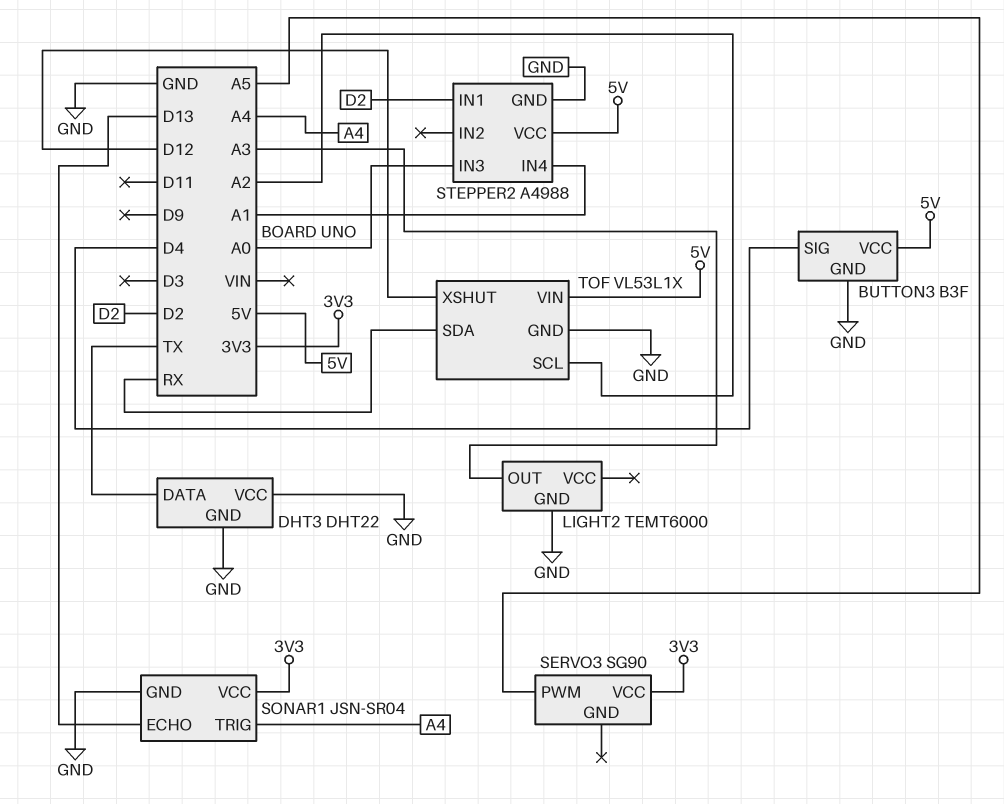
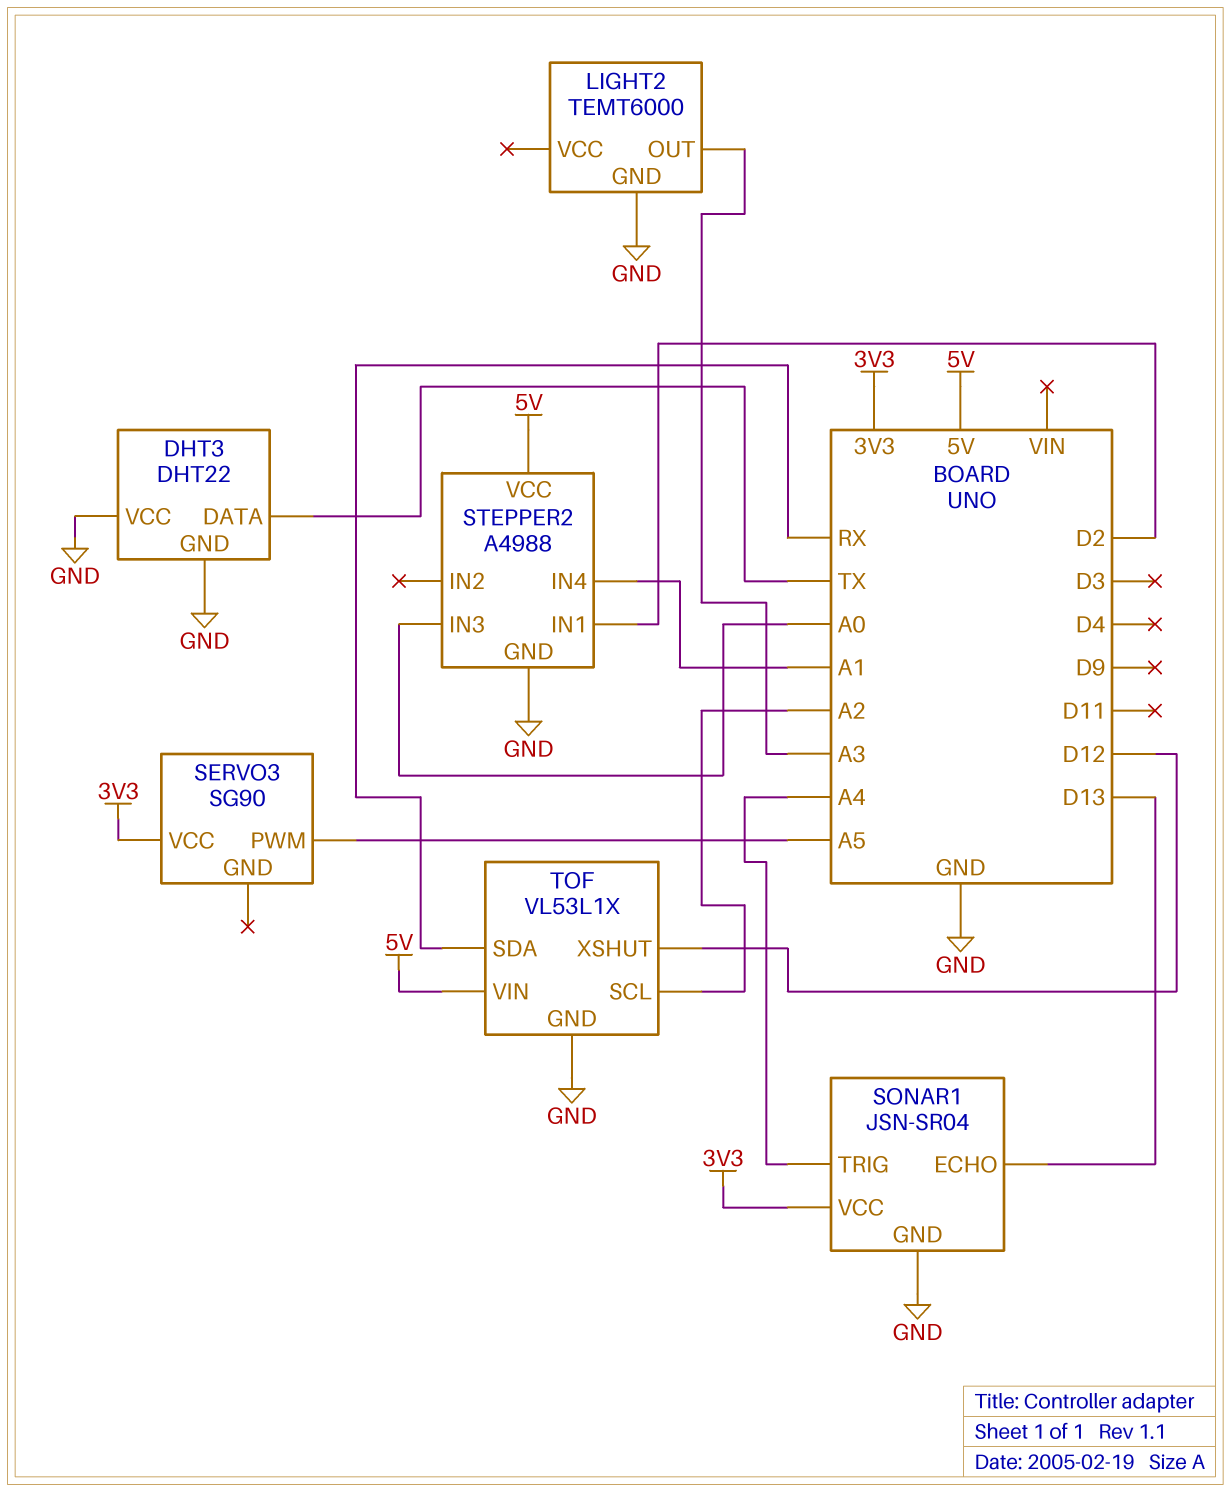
BUTTON3: B3F -> none
BUTTON3 pin GND: GND -> none
BUTTON3 pin SIG: D4 -> none
BUTTON3 pin VCC: 5V -> none

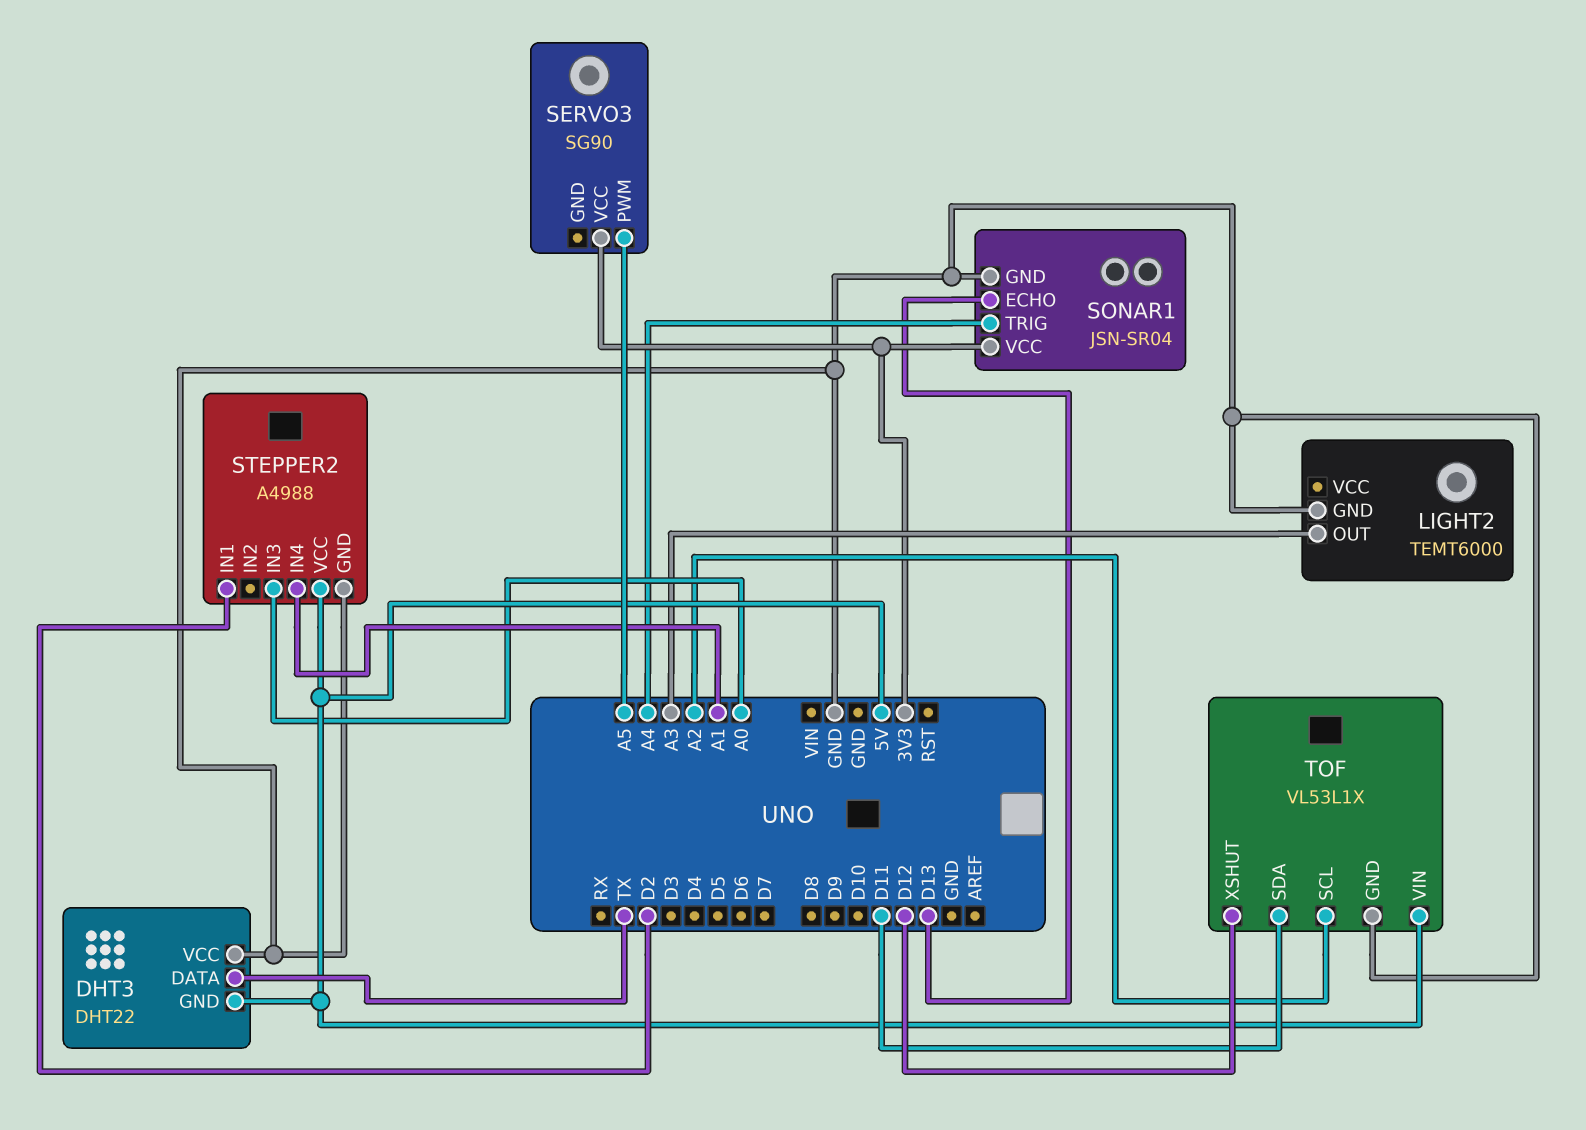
DHT3 pin GND: GND -> 5V
TOF pin SDA: RX -> D11

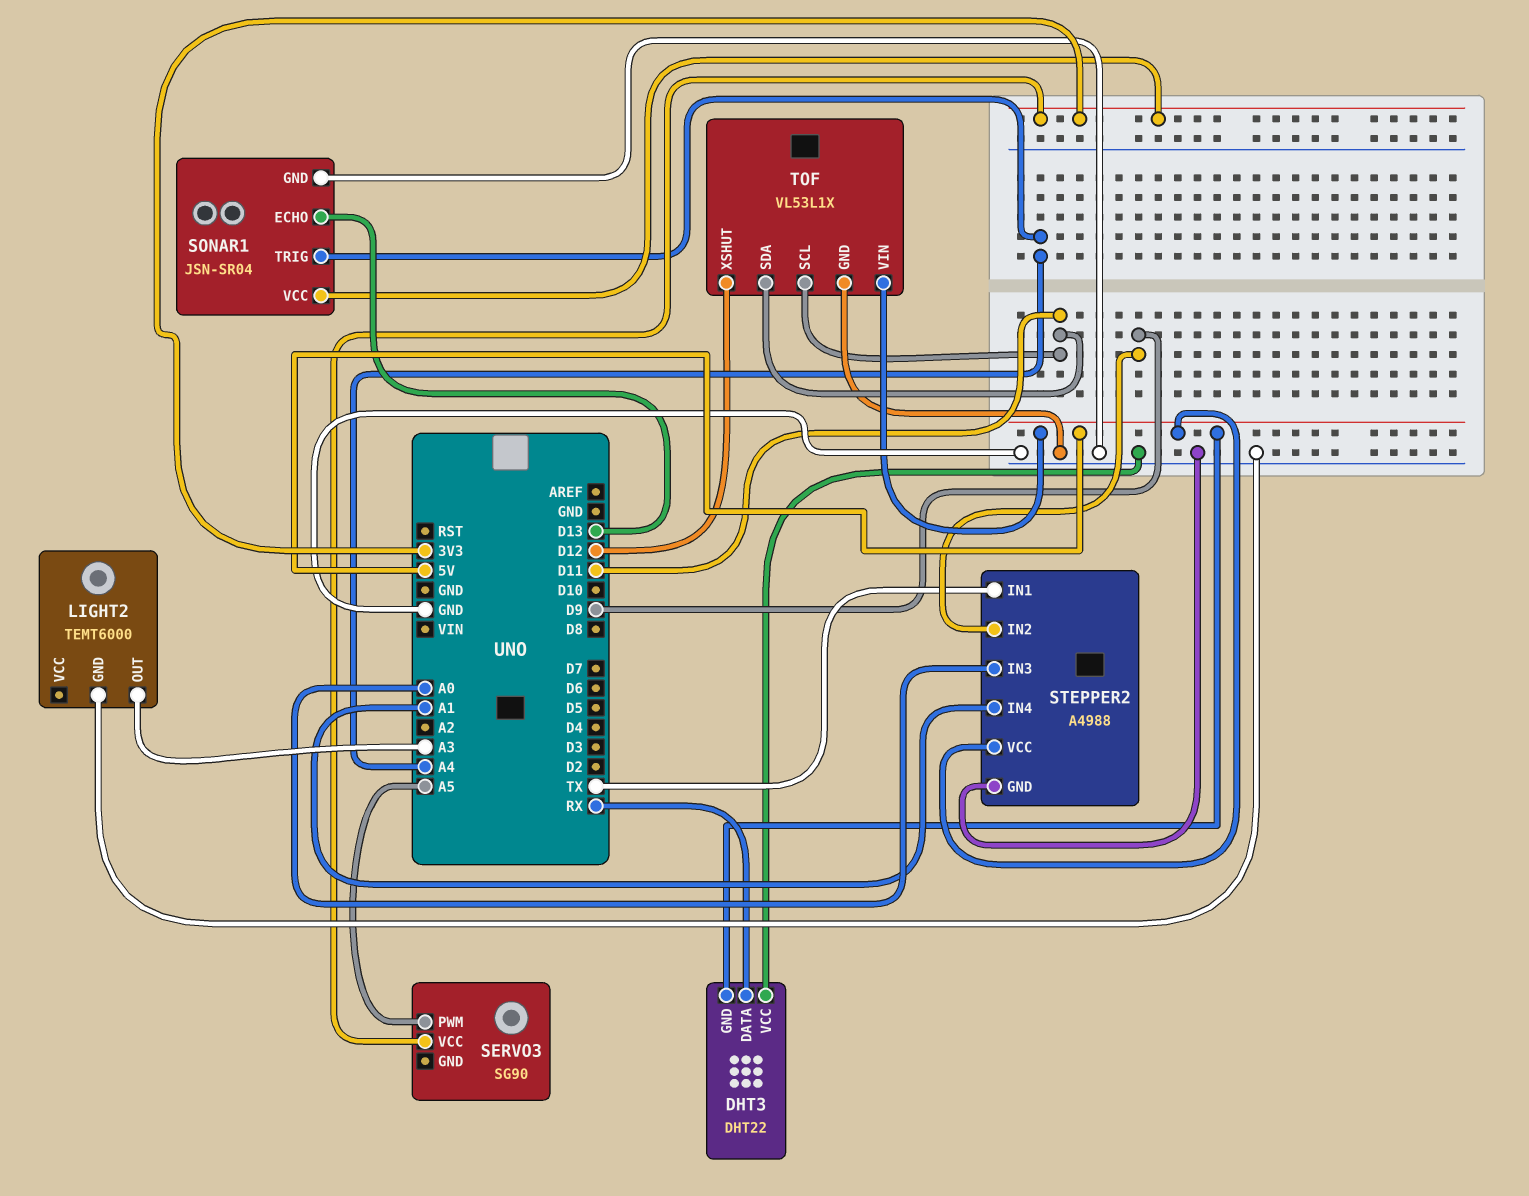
DHT3 pin DATA: TX -> RX
STEPPER2 pin IN1: D2 -> TX
STEPPER2 pin IN2: none -> D9
TOF pin SCL: A2 -> D11

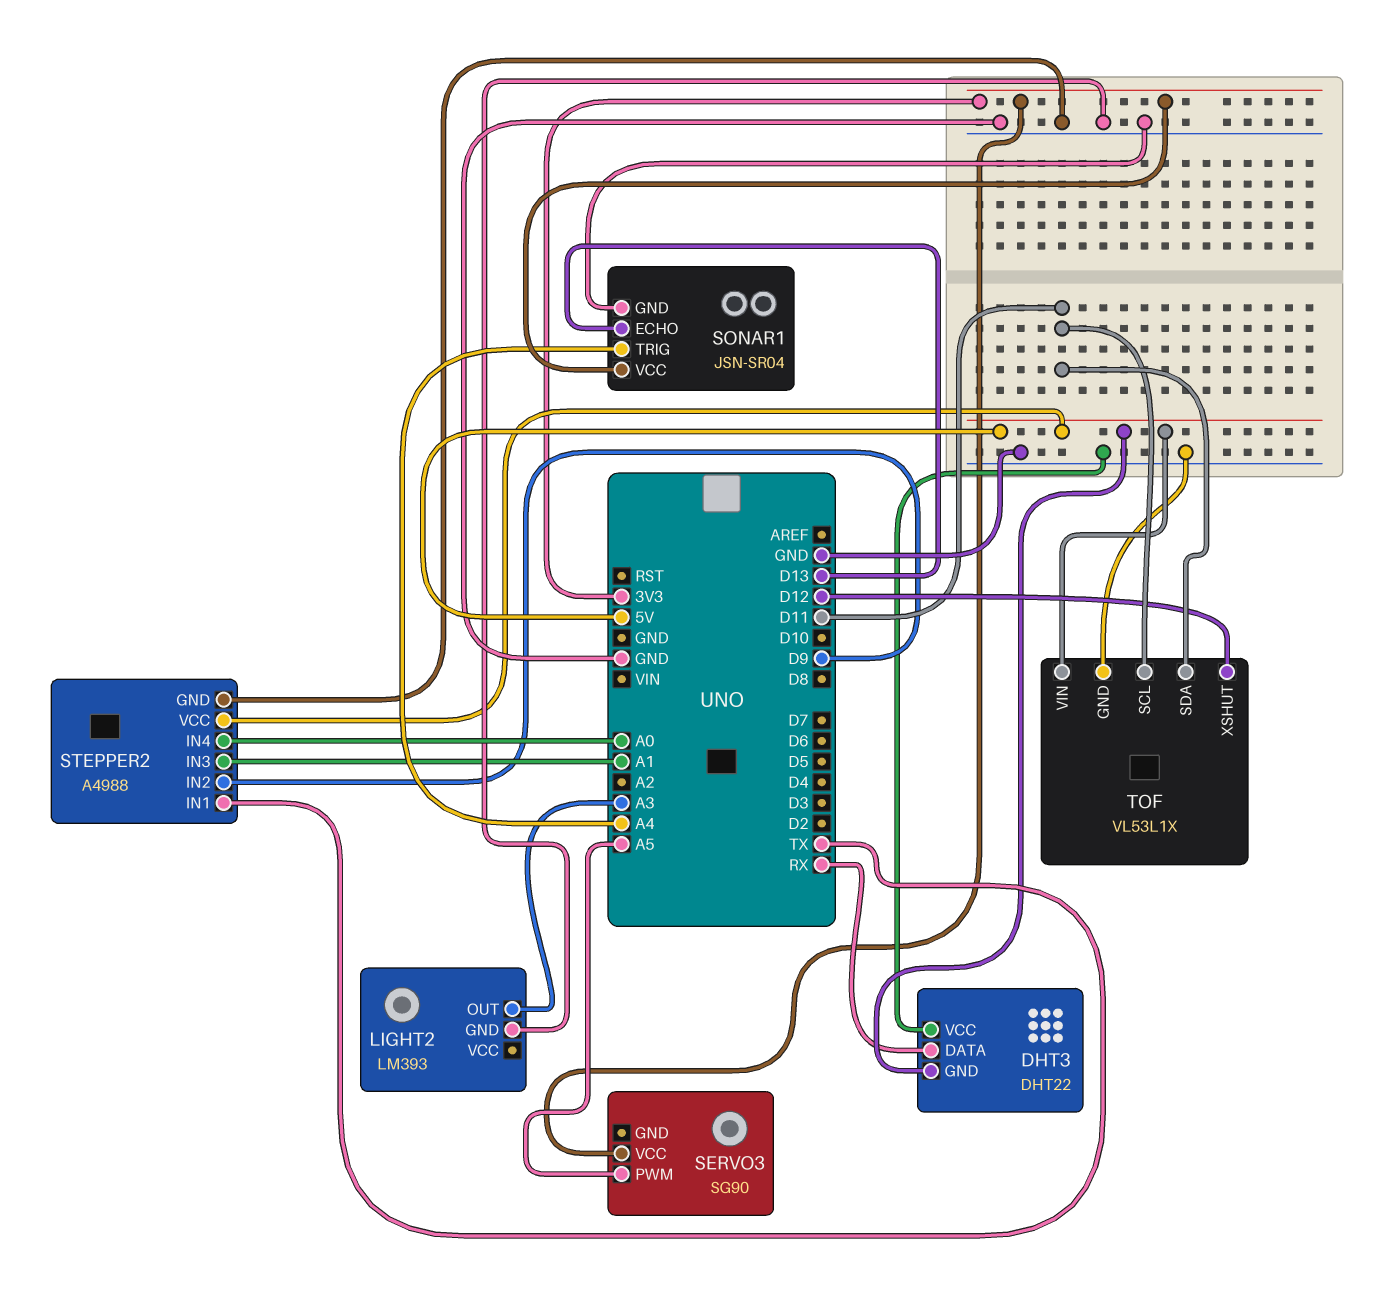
LIGHT2: TEMT6000 -> LM393
STEPPER2 pin IN3: A0 -> A1
STEPPER2 pin IN4: A1 -> A0

